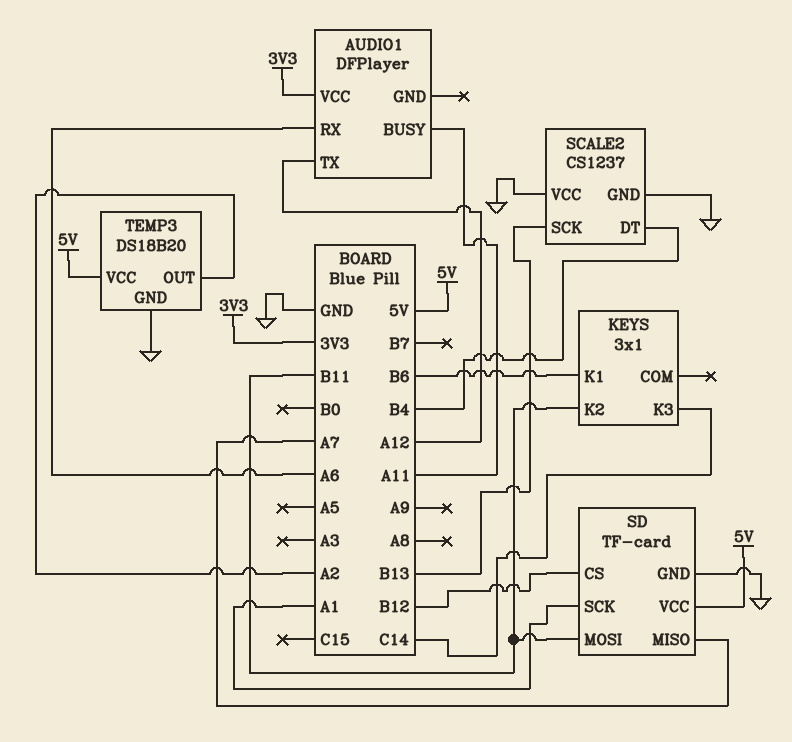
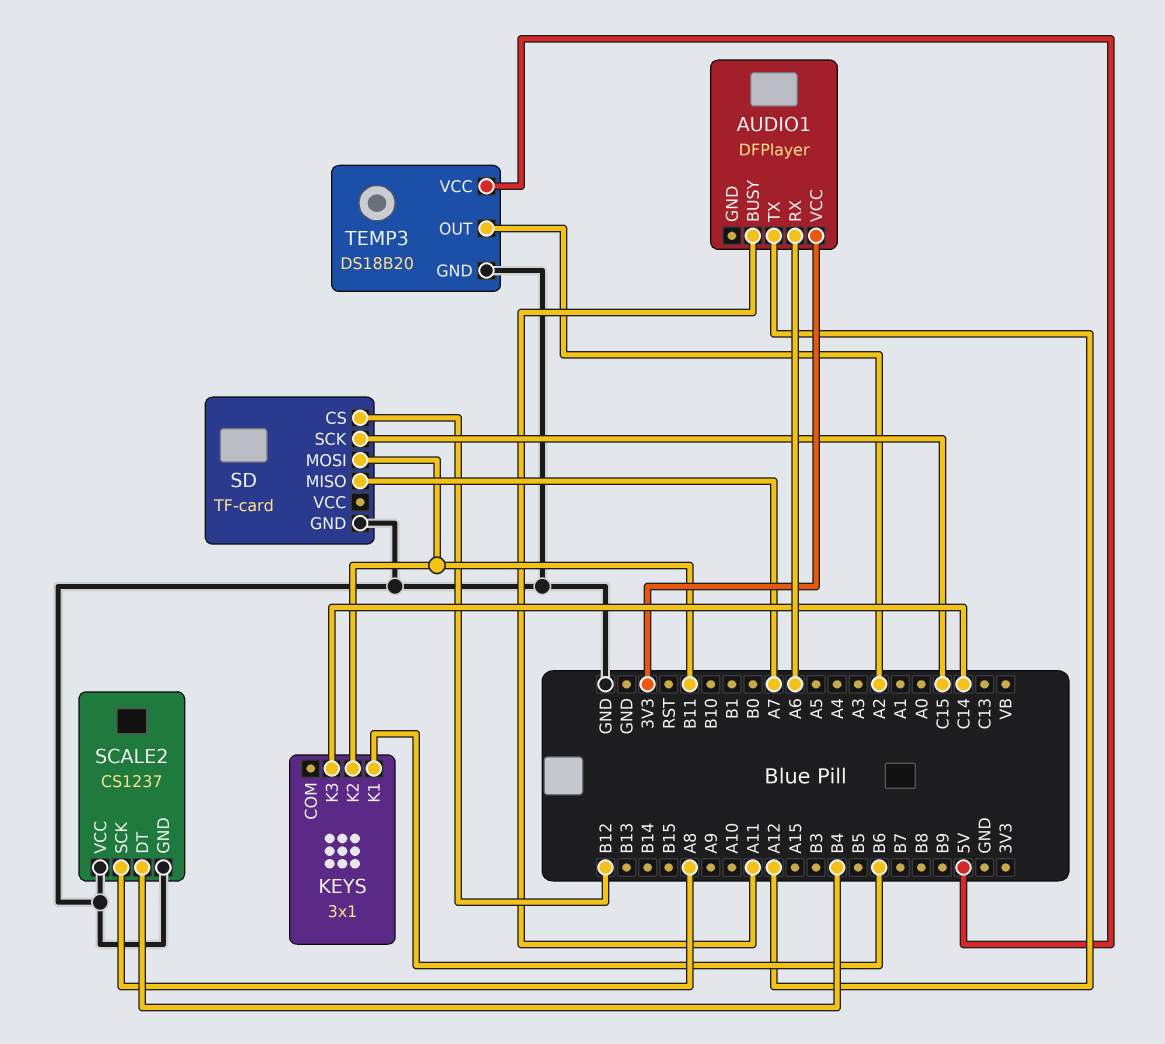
SCALE2 pin SCK: B13 -> A8
SD pin SCK: A1 -> C15
SD pin VCC: 5V -> none

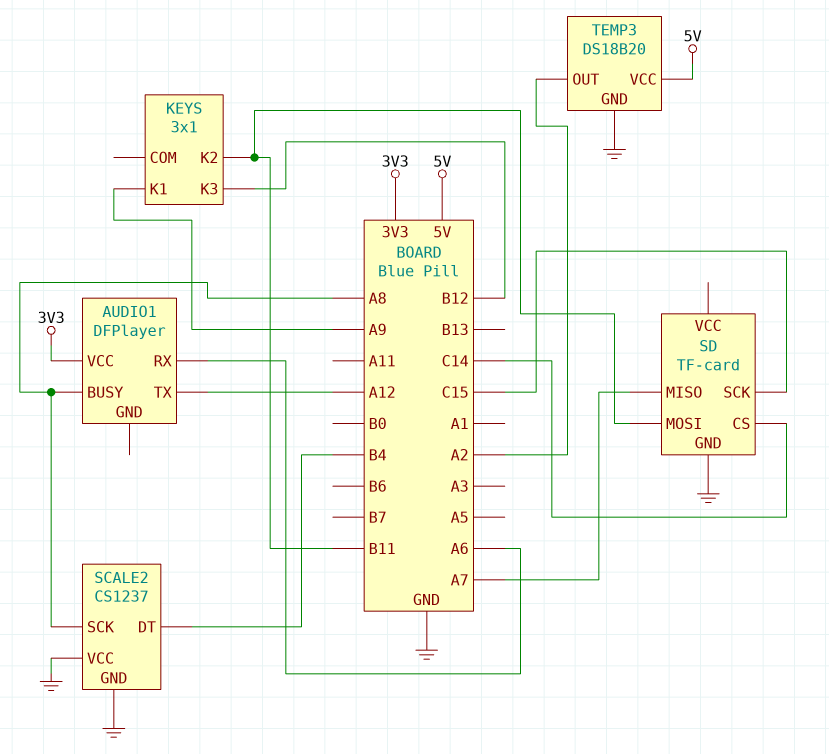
AUDIO1 pin BUSY: A11 -> A8
KEYS pin K1: B6 -> A9
KEYS pin K3: C14 -> B12
SD pin CS: B12 -> C14

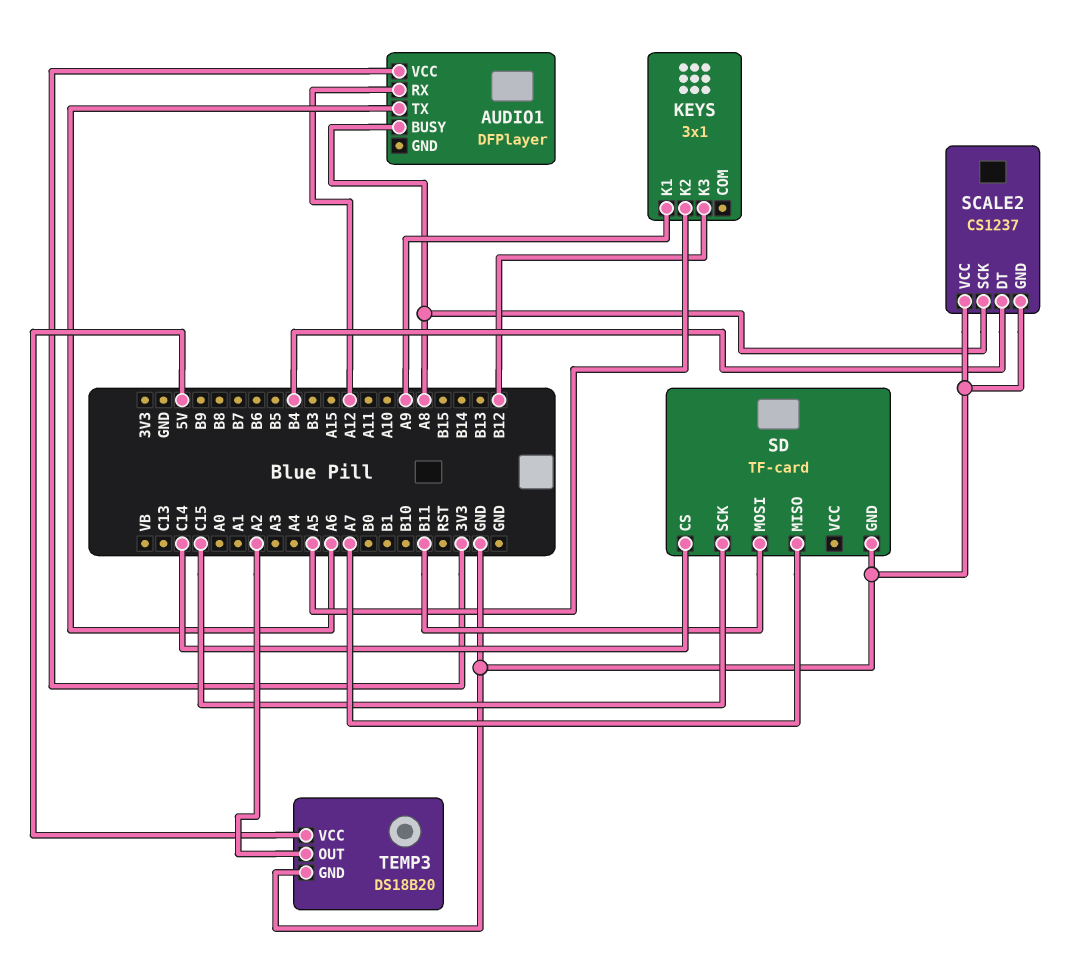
AUDIO1 pin RX: A6 -> A12
AUDIO1 pin TX: A12 -> A6
KEYS pin K2: B11 -> A5

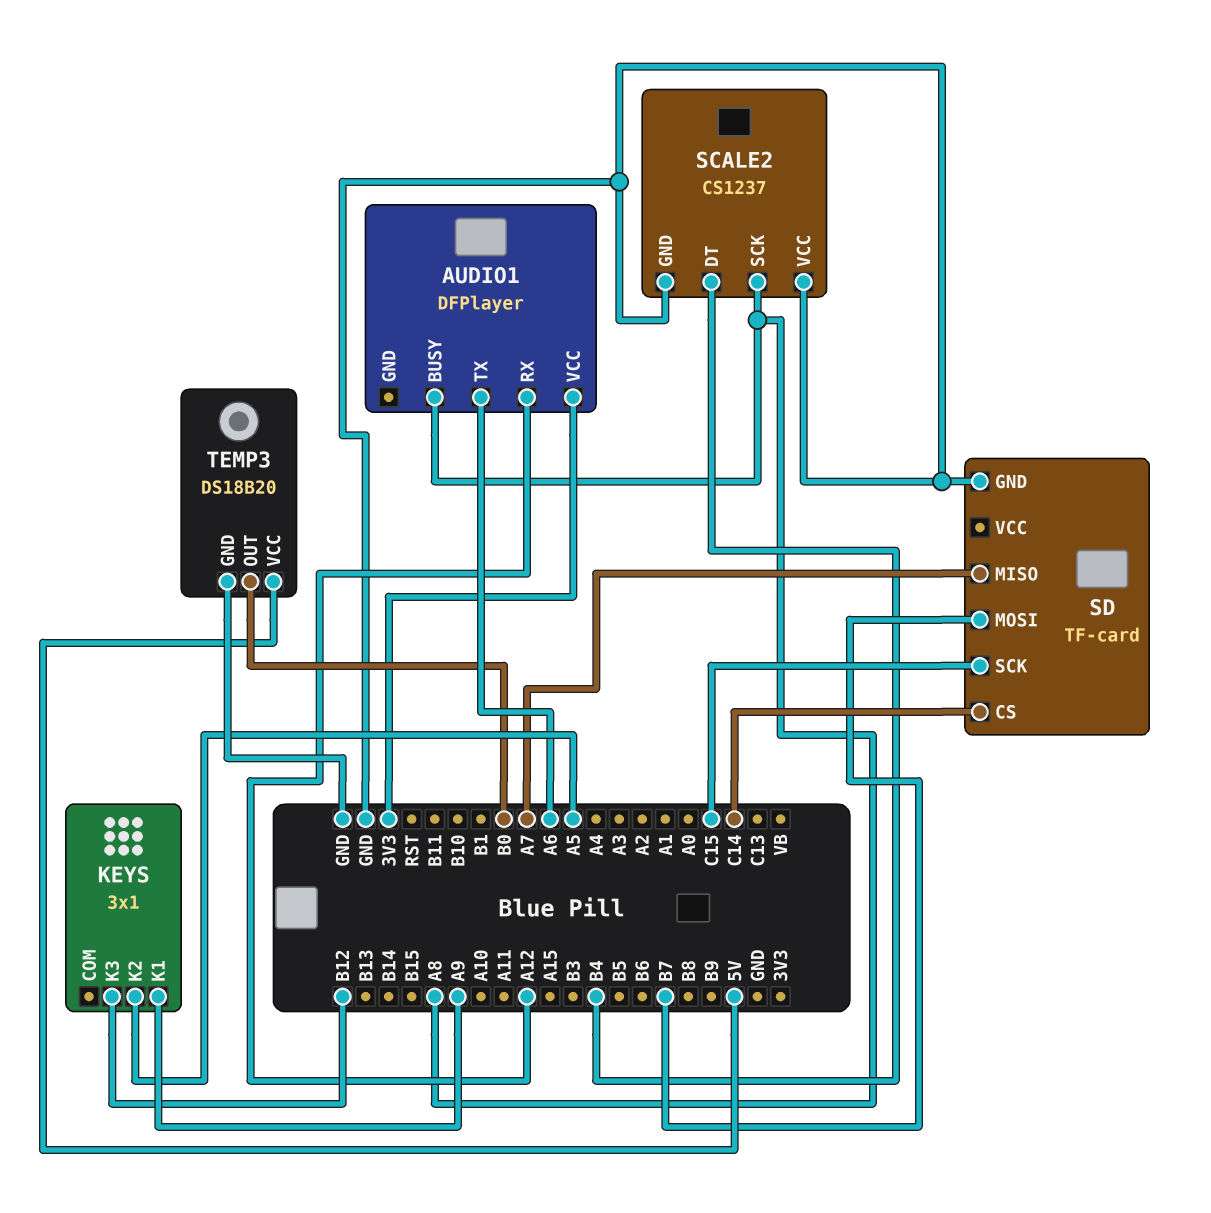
SD pin MOSI: B11 -> B7
TEMP3 pin OUT: A2 -> B0

